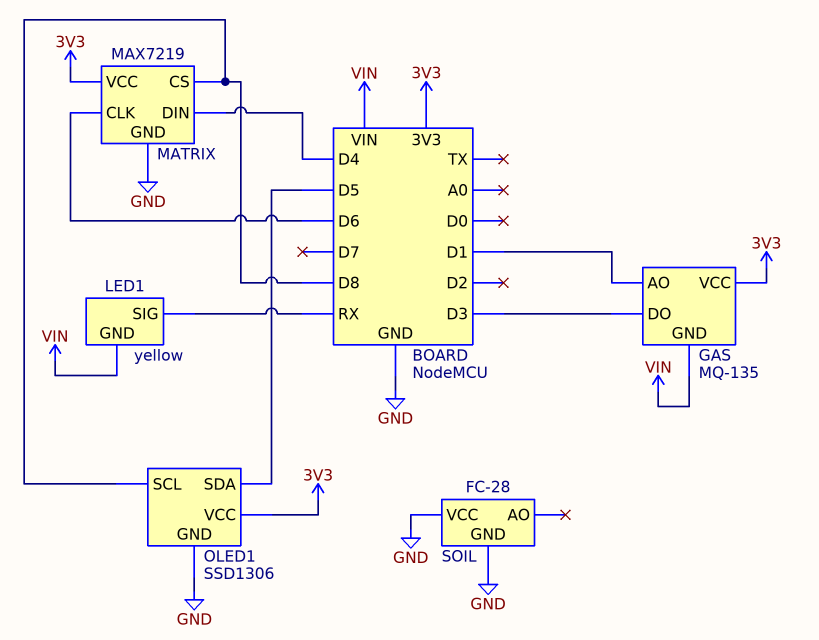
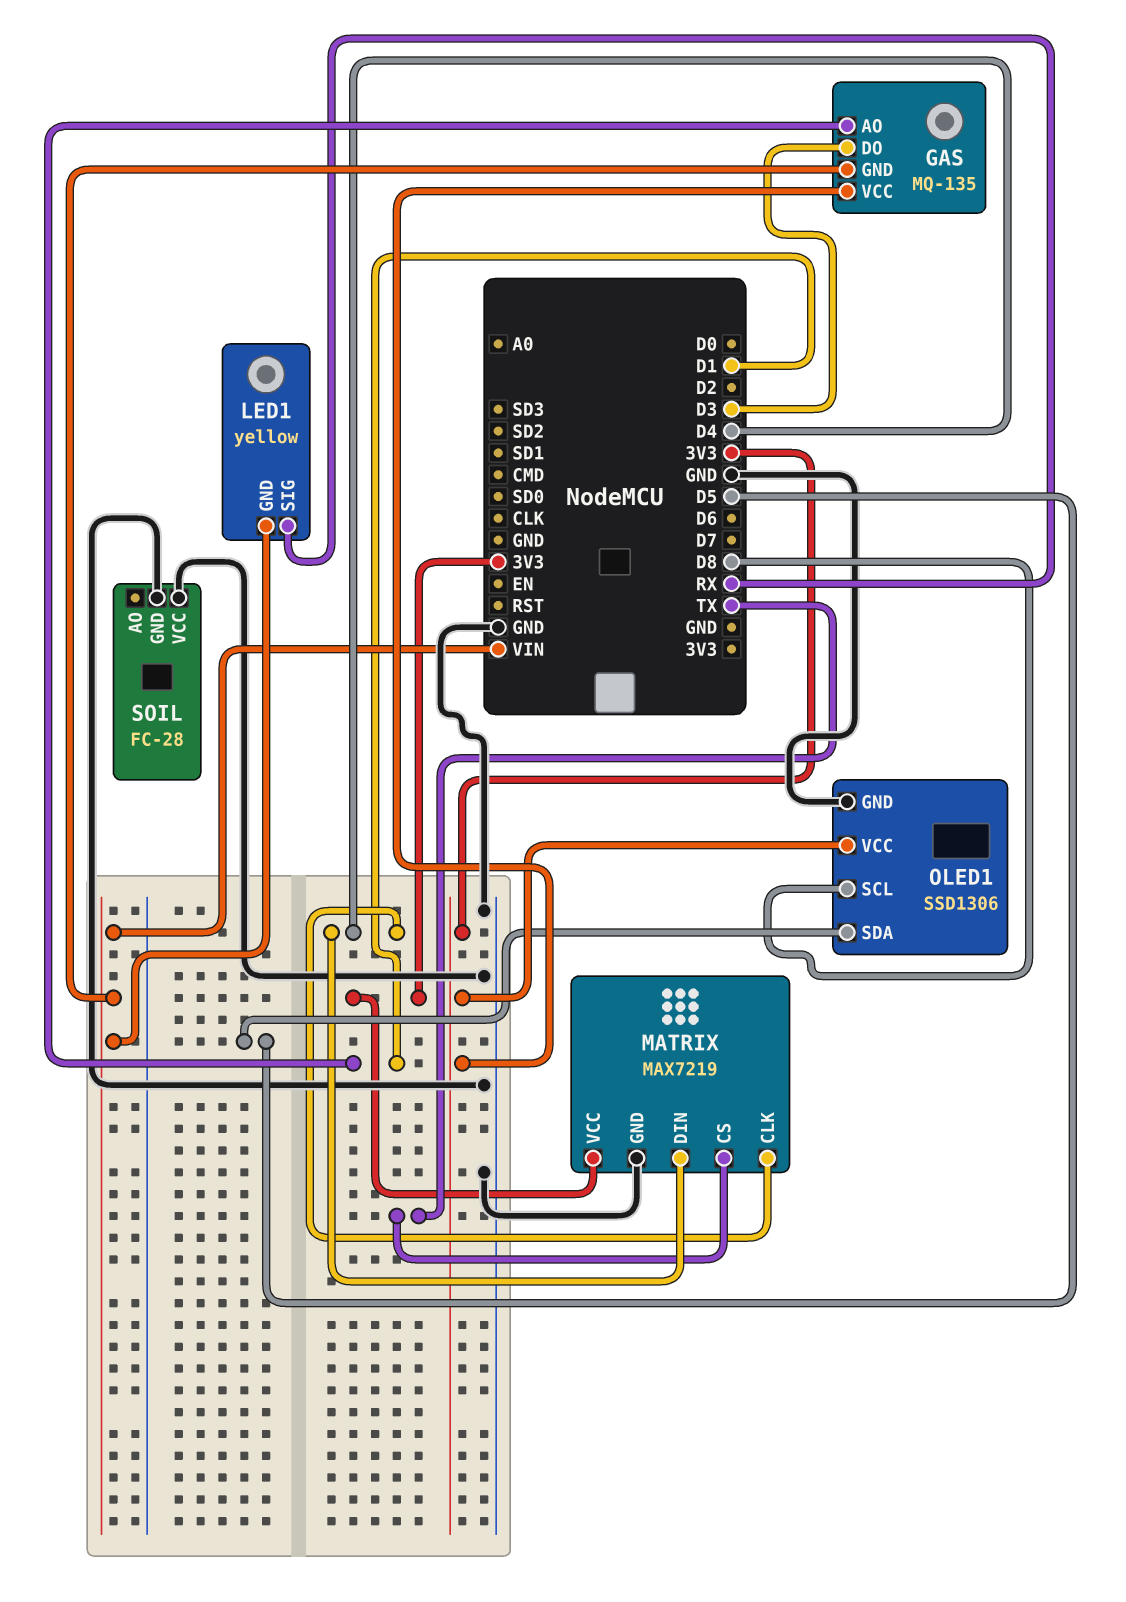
MATRIX pin CLK: D6 -> D4
MATRIX pin CS: D8 -> TX

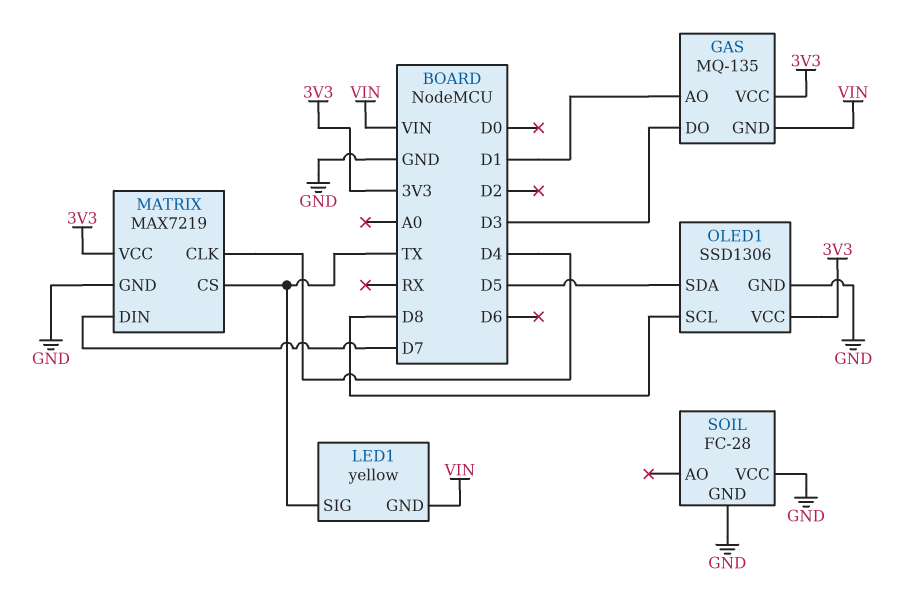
LED1 pin SIG: RX -> TX
MATRIX pin DIN: D4 -> D7

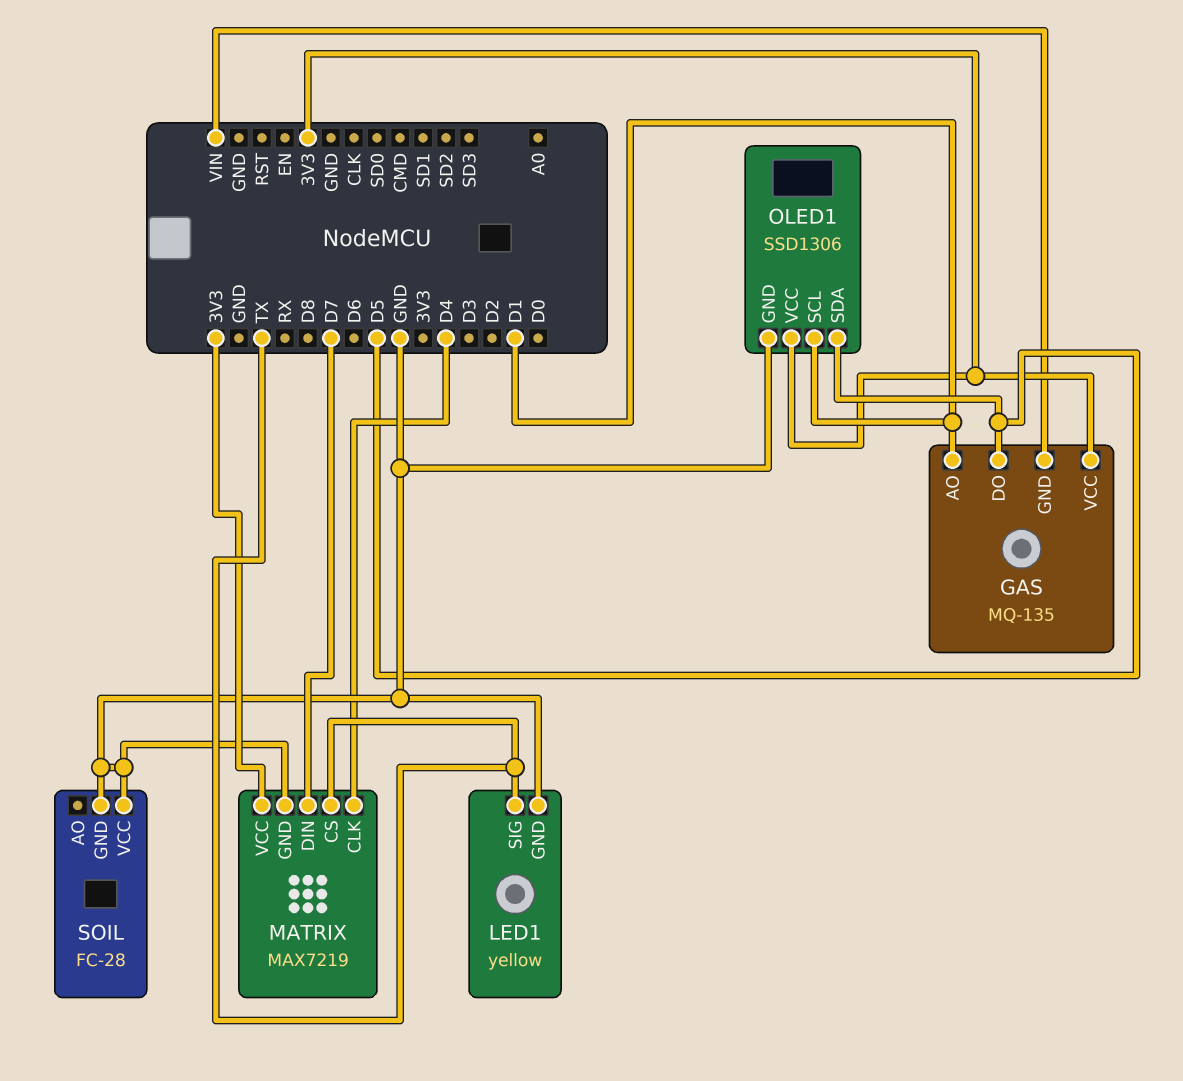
GAS pin DO: D3 -> D5
LED1 pin GND: VIN -> GND
OLED1 pin SCL: D8 -> D1

